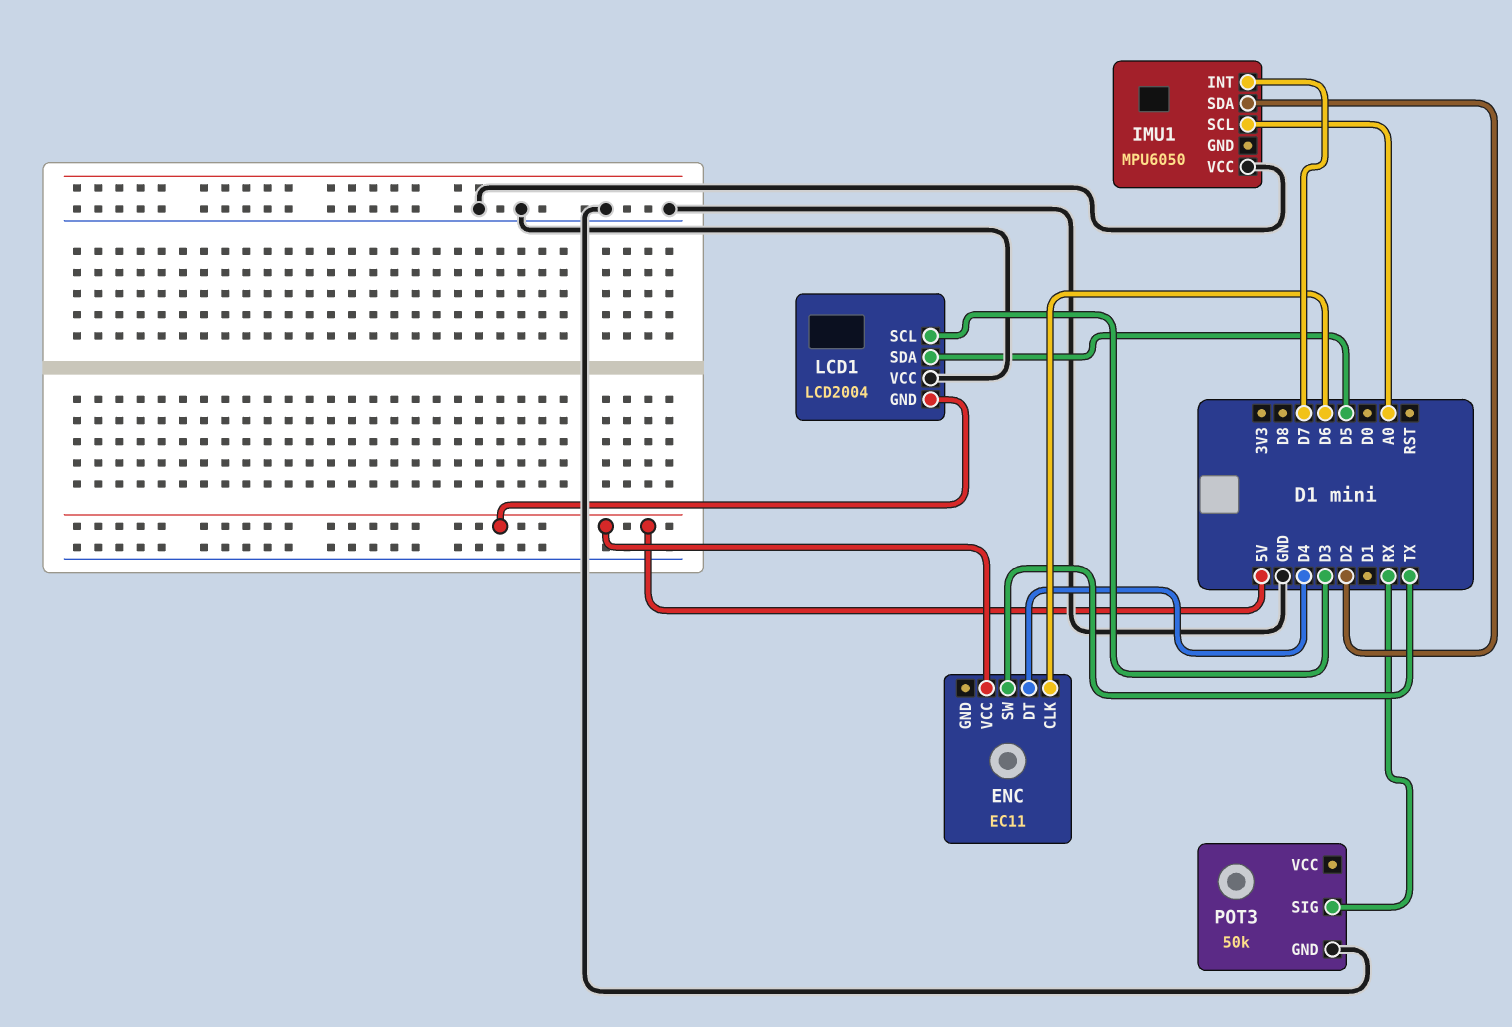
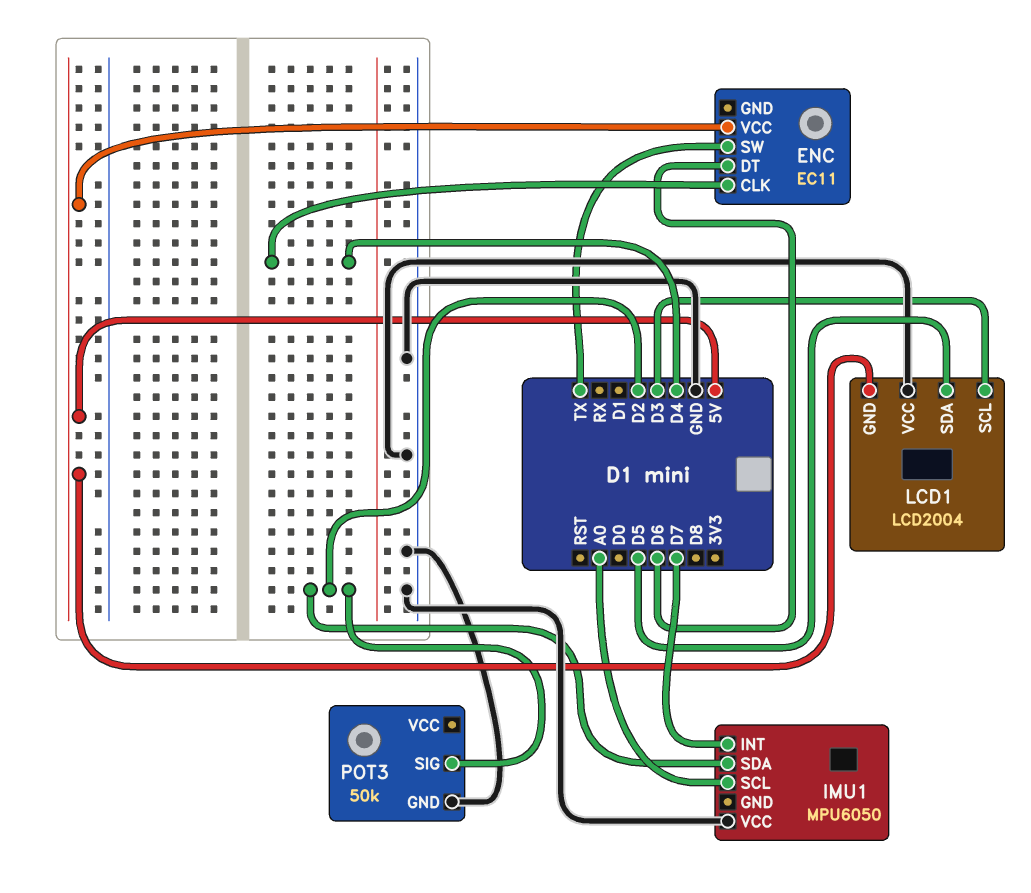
ENC pin CLK: D6 -> D4
ENC pin DT: D4 -> D6
POT3 pin SIG: RX -> D2

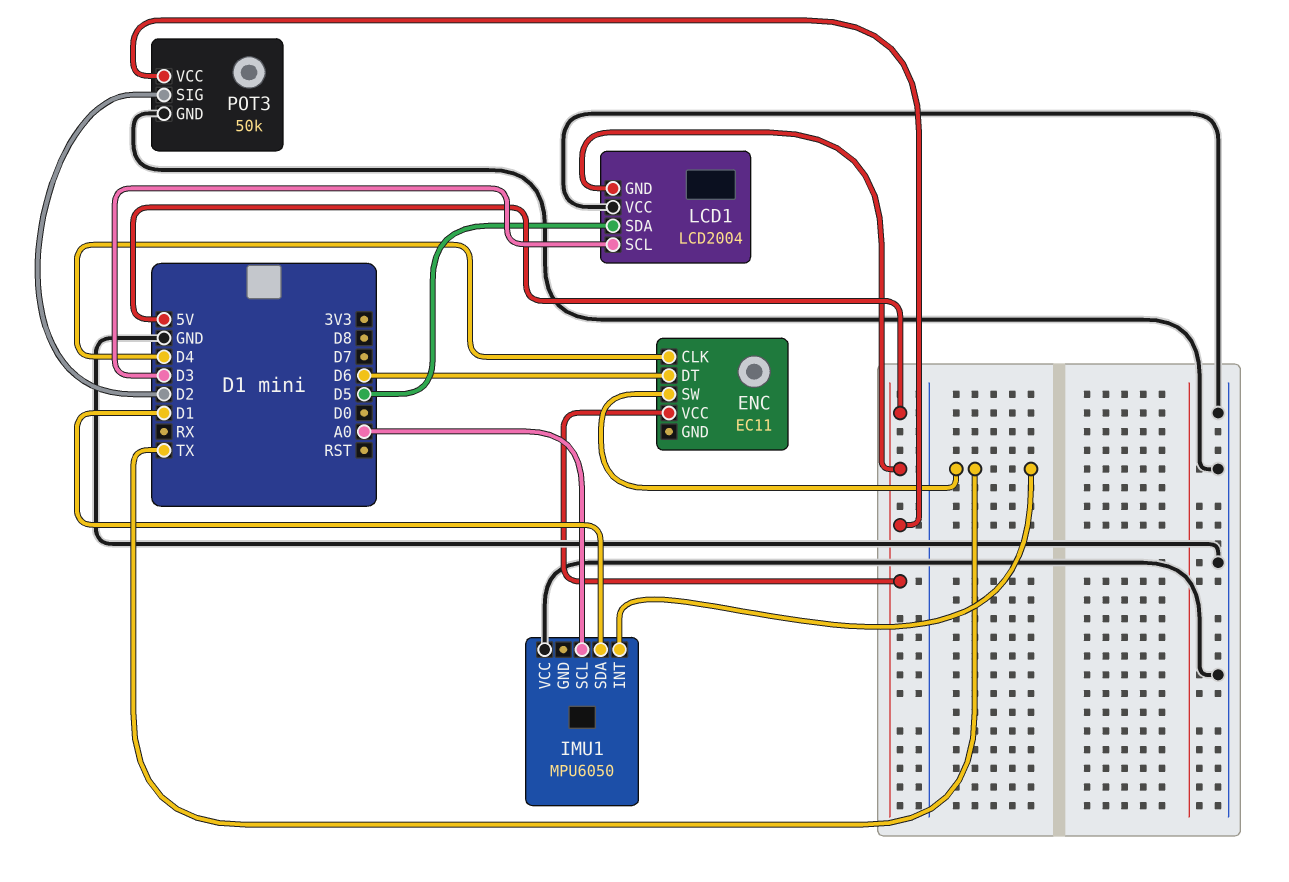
IMU1 pin INT: D7 -> TX
IMU1 pin SDA: D2 -> D1
POT3 pin VCC: none -> 5V

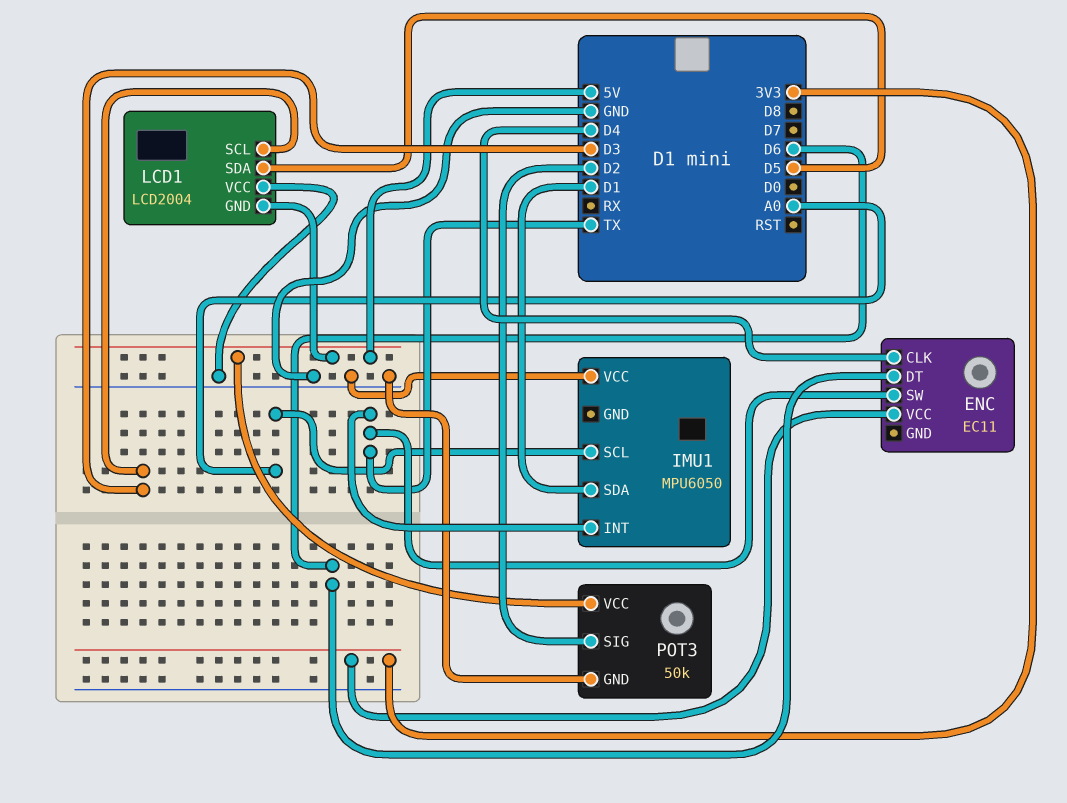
ENC pin VCC: 5V -> 3V3

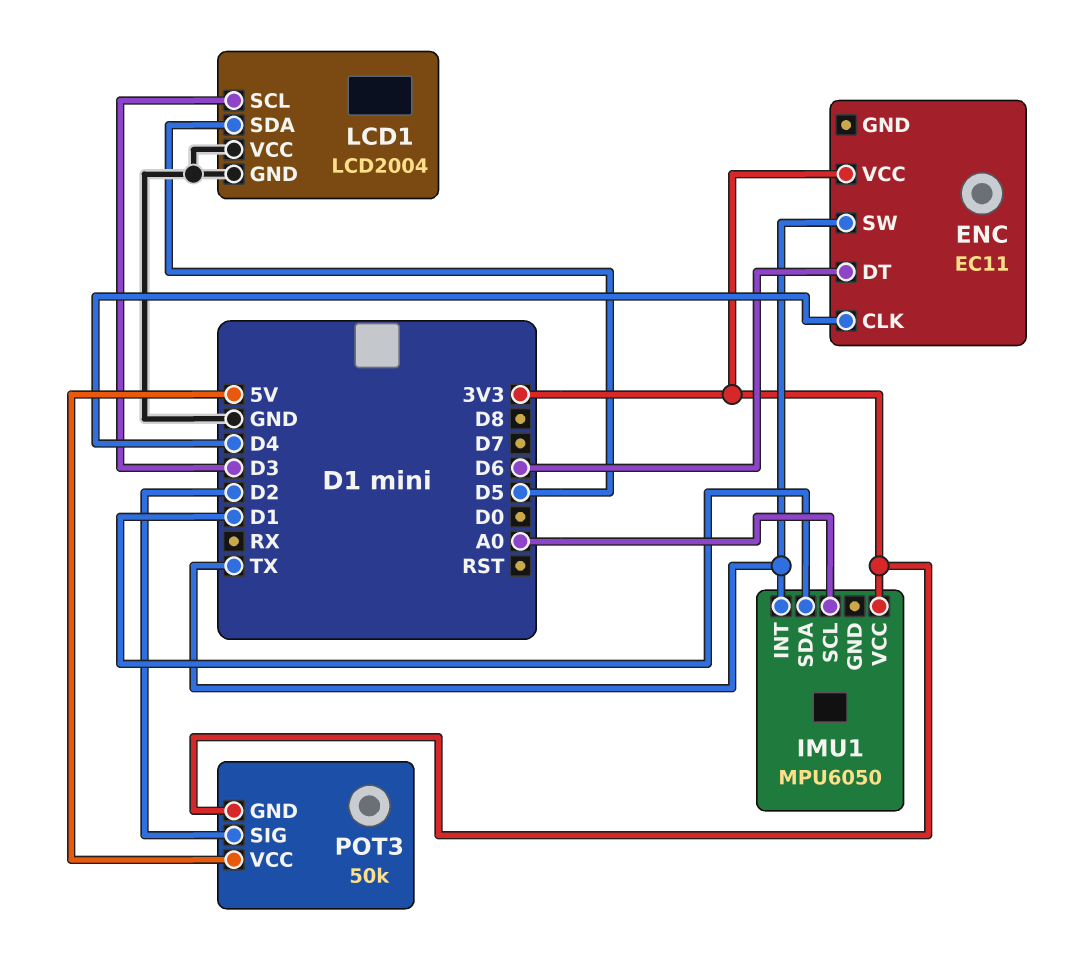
IMU1 pin VCC: GND -> 3V3
LCD1 pin GND: 5V -> GND
POT3 pin GND: GND -> 3V3

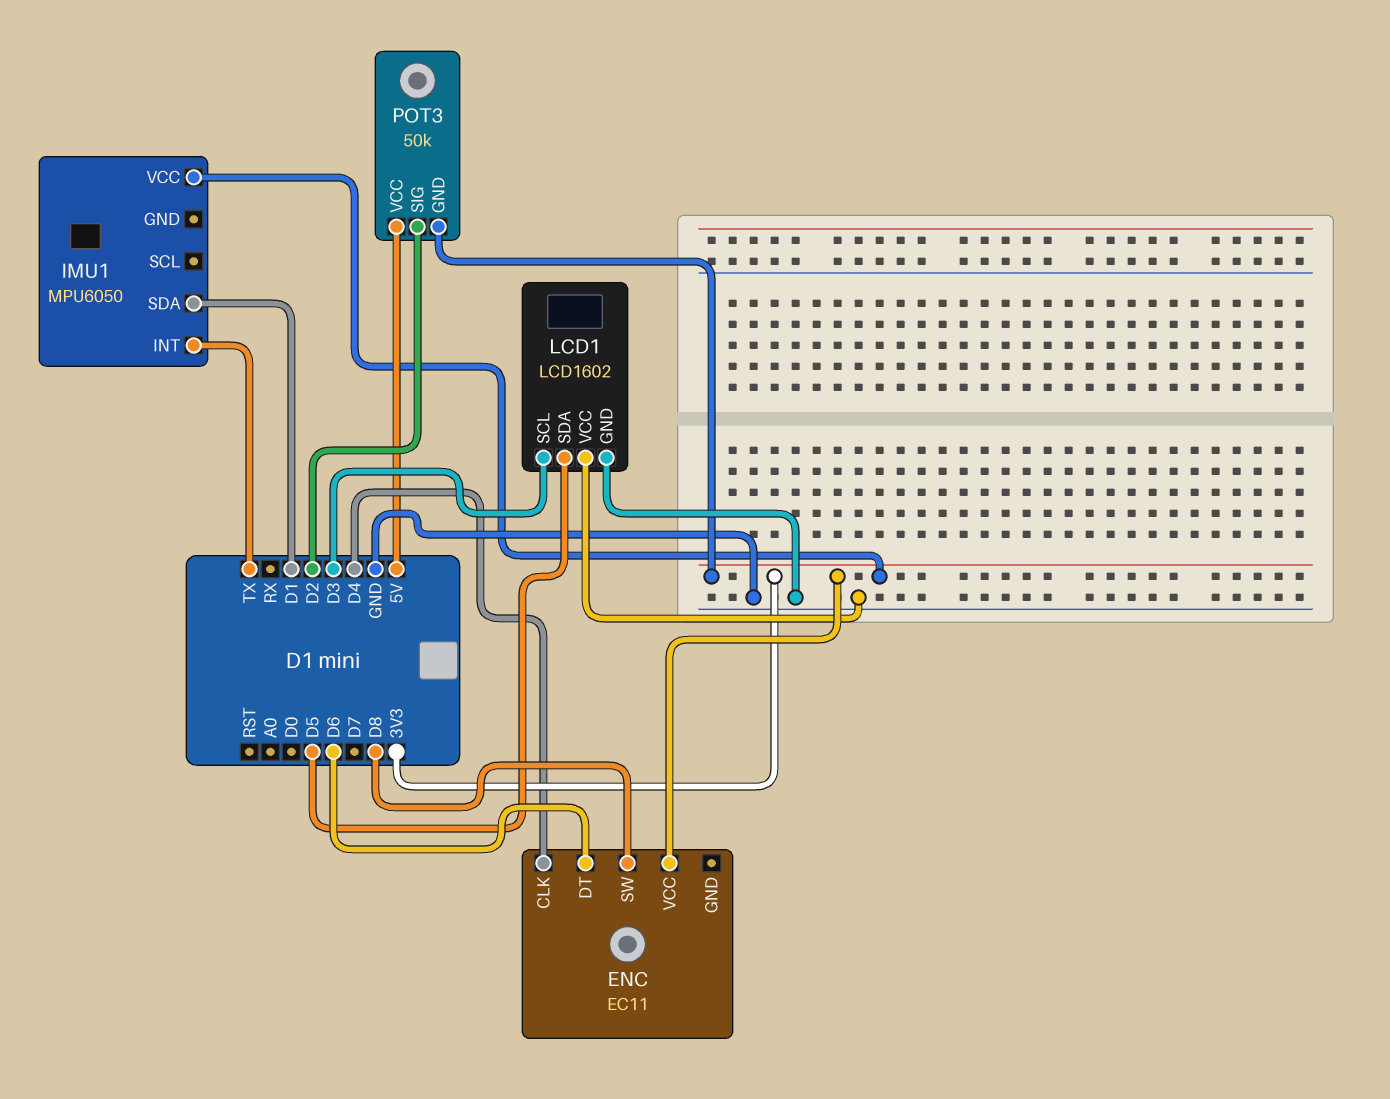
ENC pin SW: TX -> D8
IMU1 pin SCL: A0 -> none
LCD1: LCD2004 -> LCD1602

